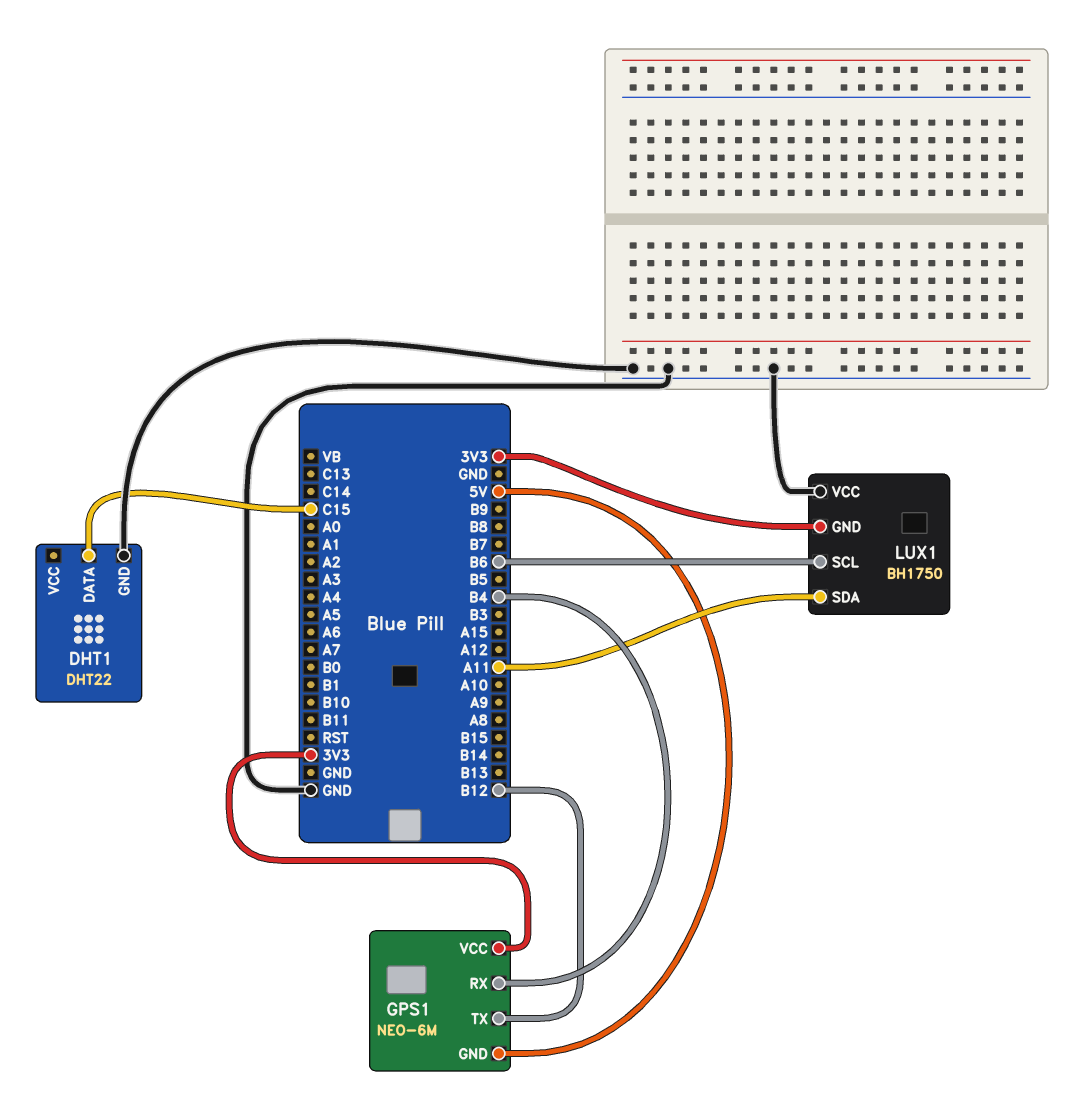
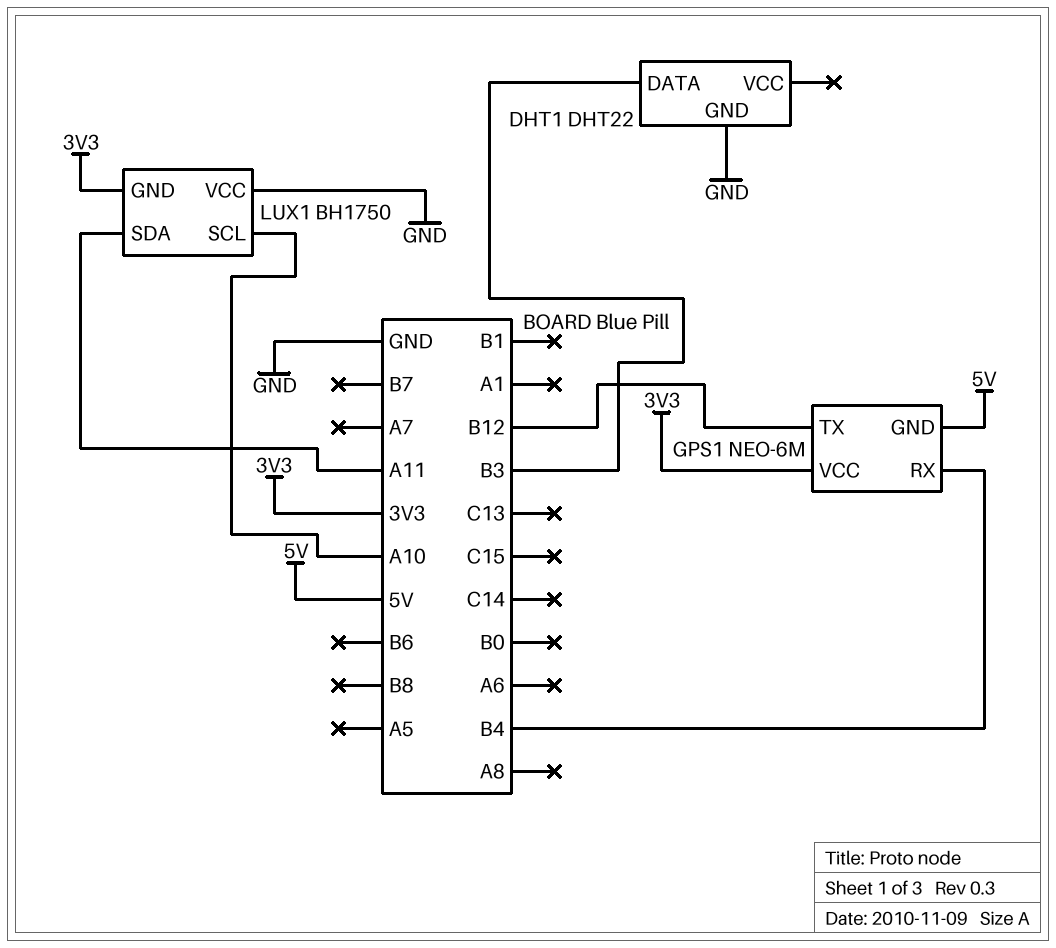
DHT1 pin DATA: C15 -> B3
LUX1 pin SCL: B6 -> A10

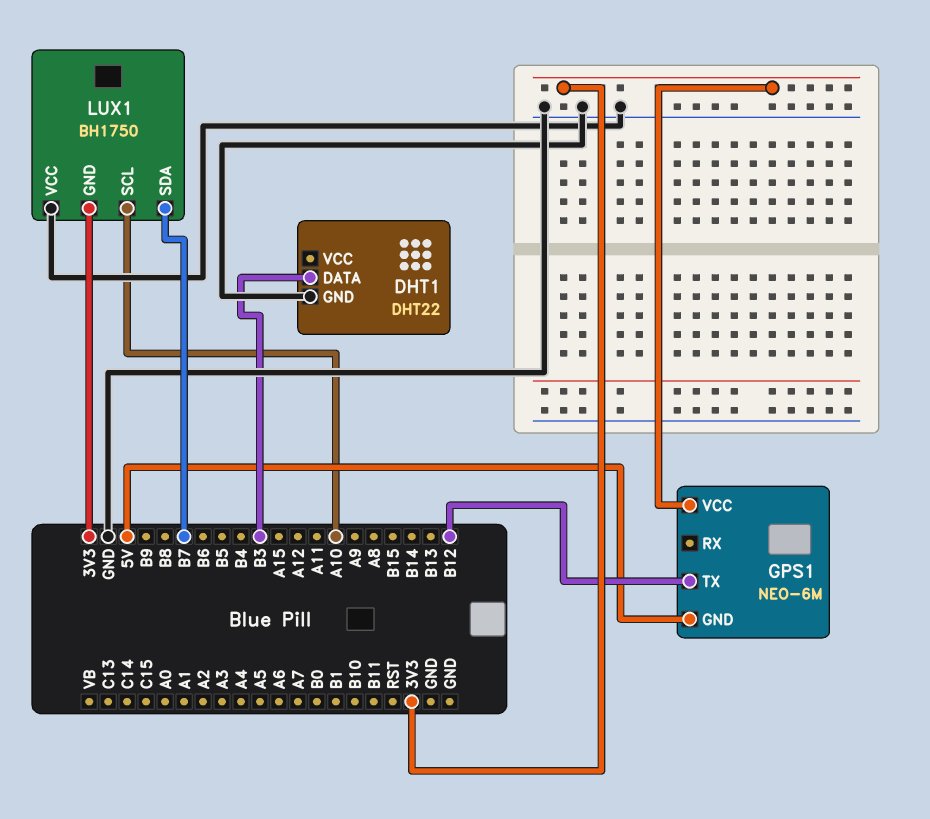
GPS1 pin RX: B4 -> none
LUX1 pin SDA: A11 -> B7

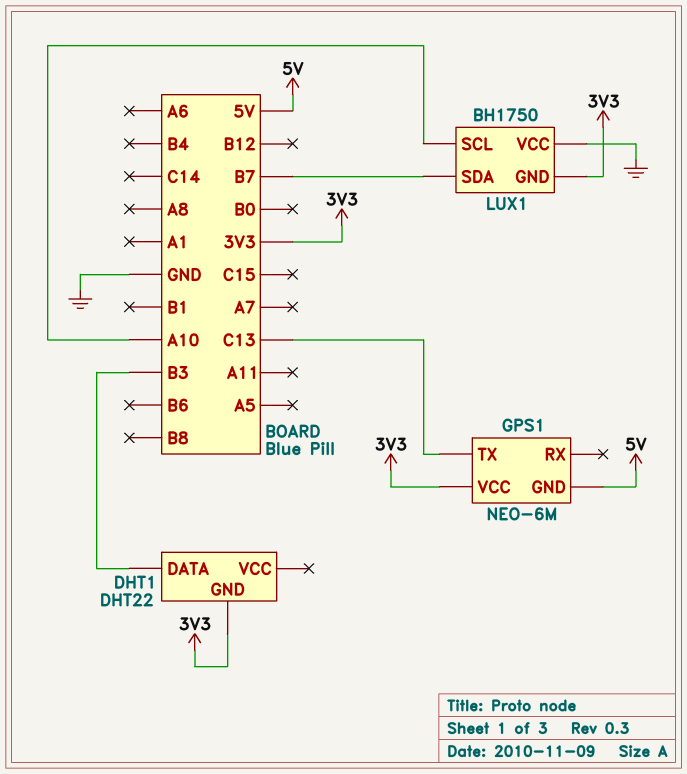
DHT1 pin GND: GND -> 3V3
GPS1 pin TX: B12 -> C13

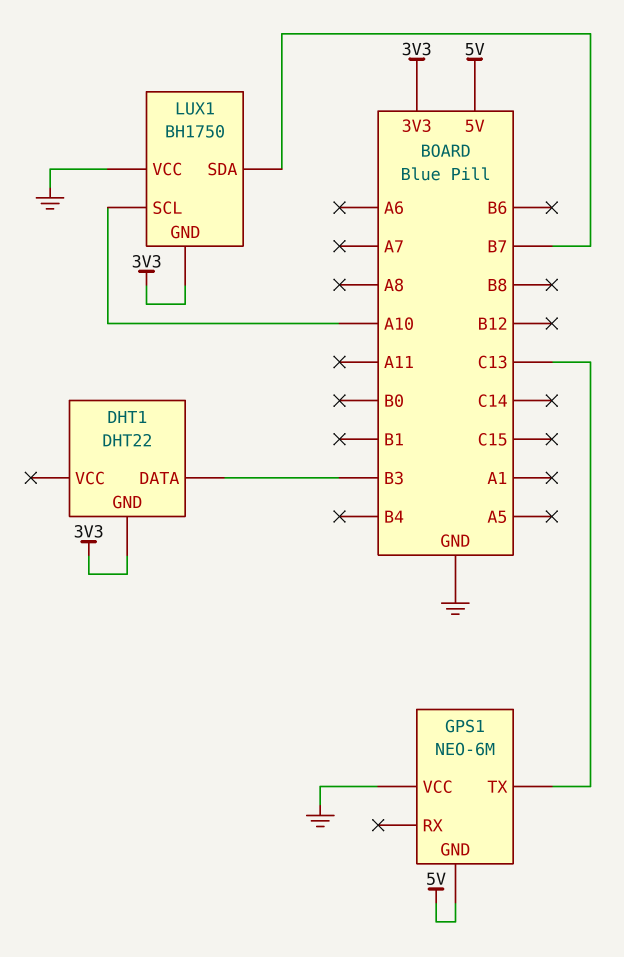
GPS1 pin VCC: 3V3 -> GND

